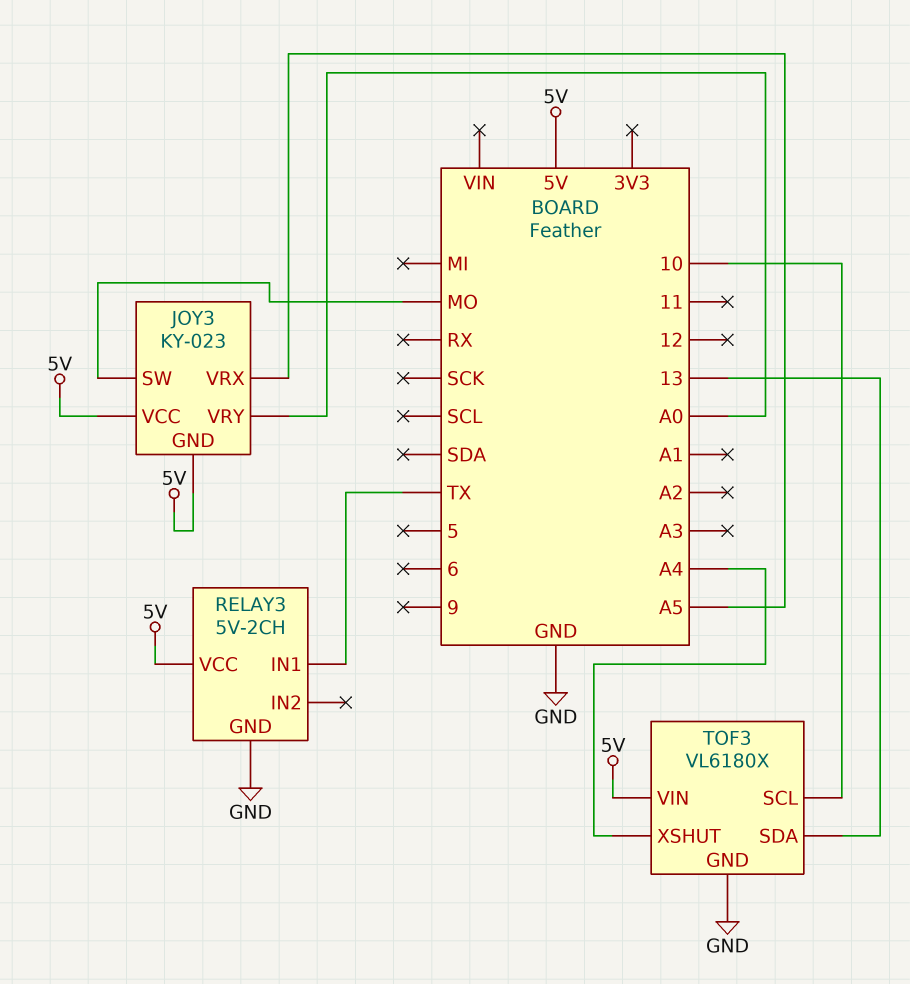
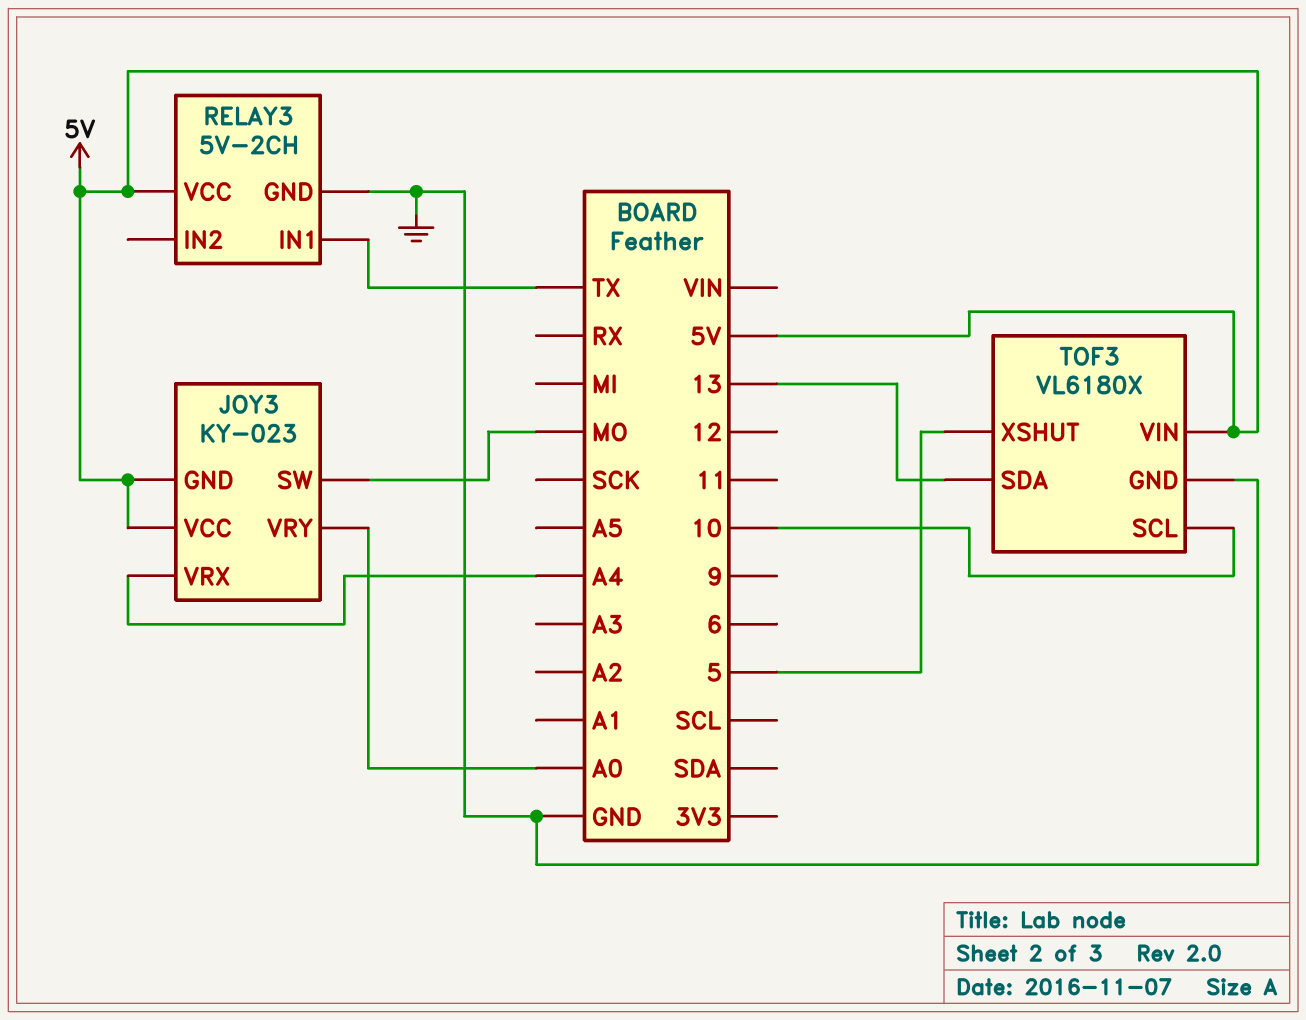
JOY3 pin VRX: A5 -> A4
TOF3 pin XSHUT: A4 -> 5

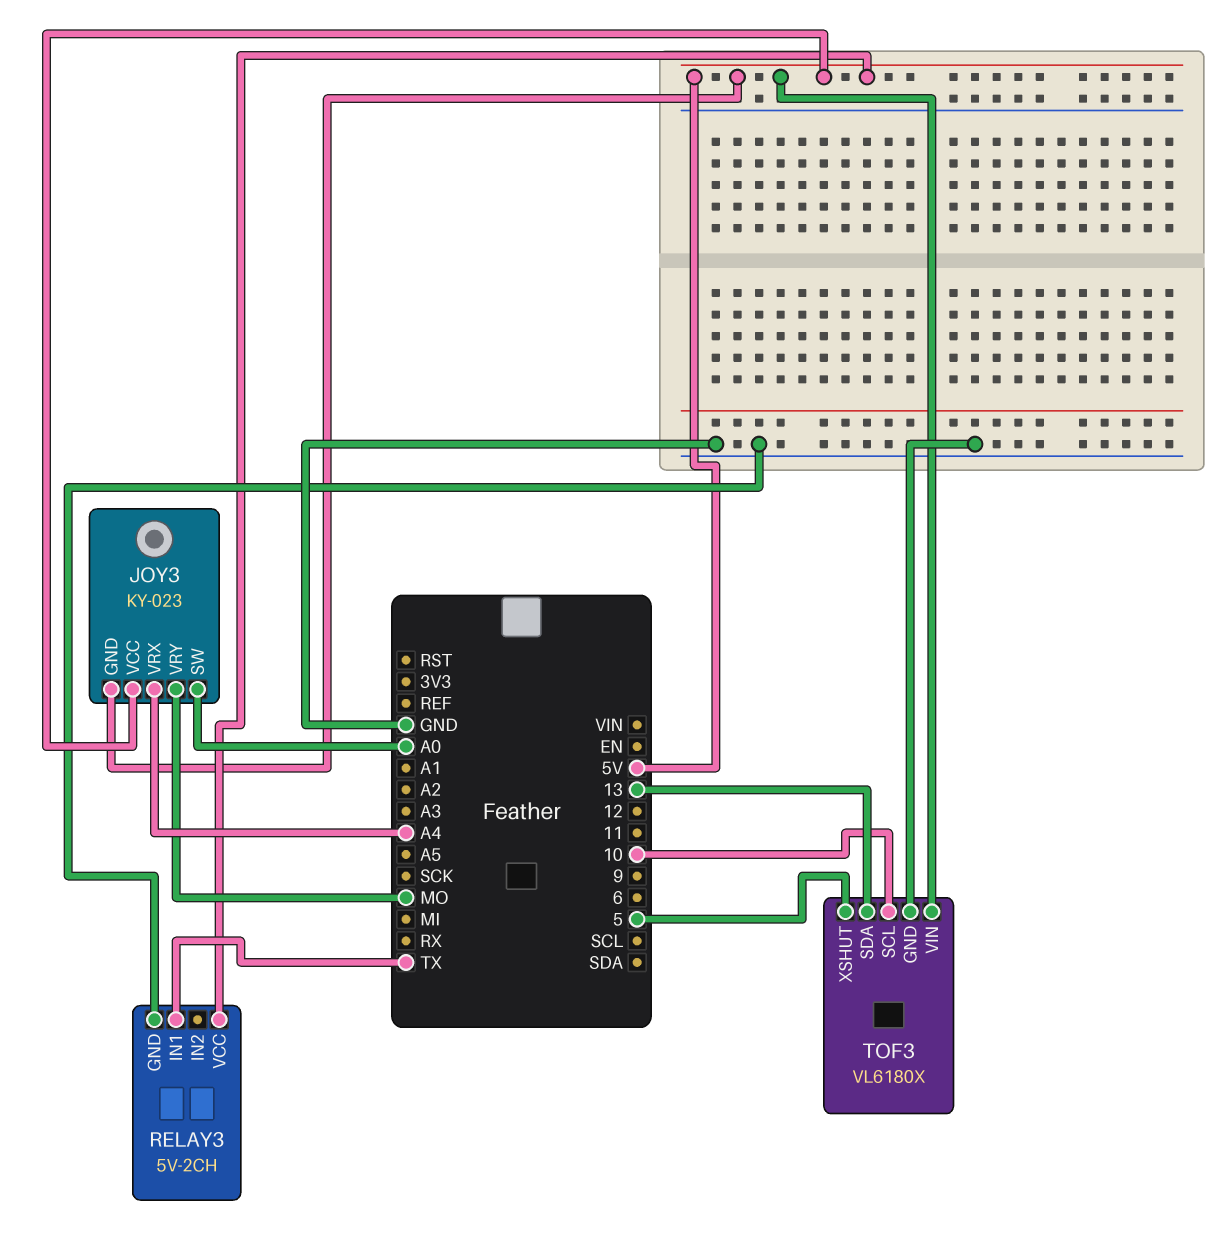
JOY3 pin SW: MO -> A0
JOY3 pin VRY: A0 -> MO

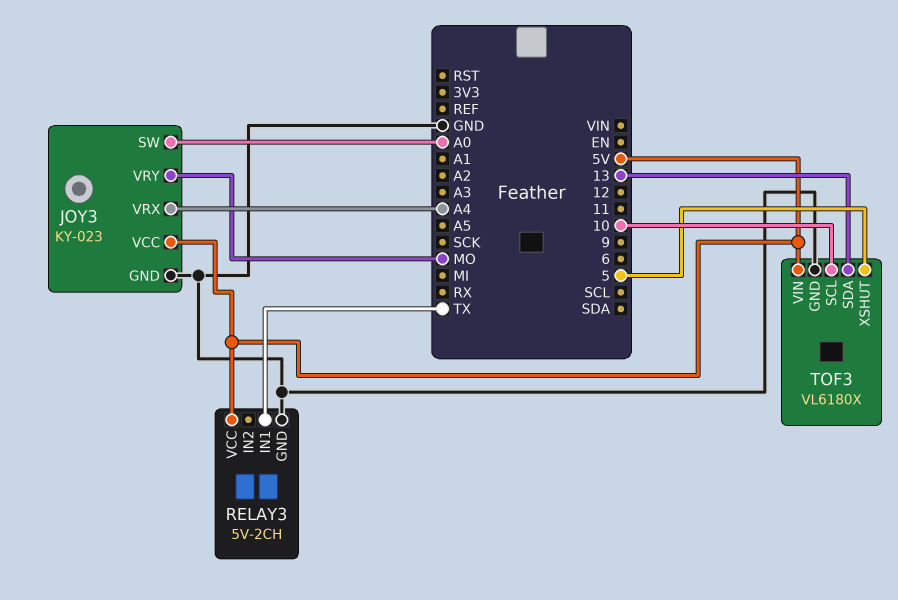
JOY3 pin GND: 5V -> GND

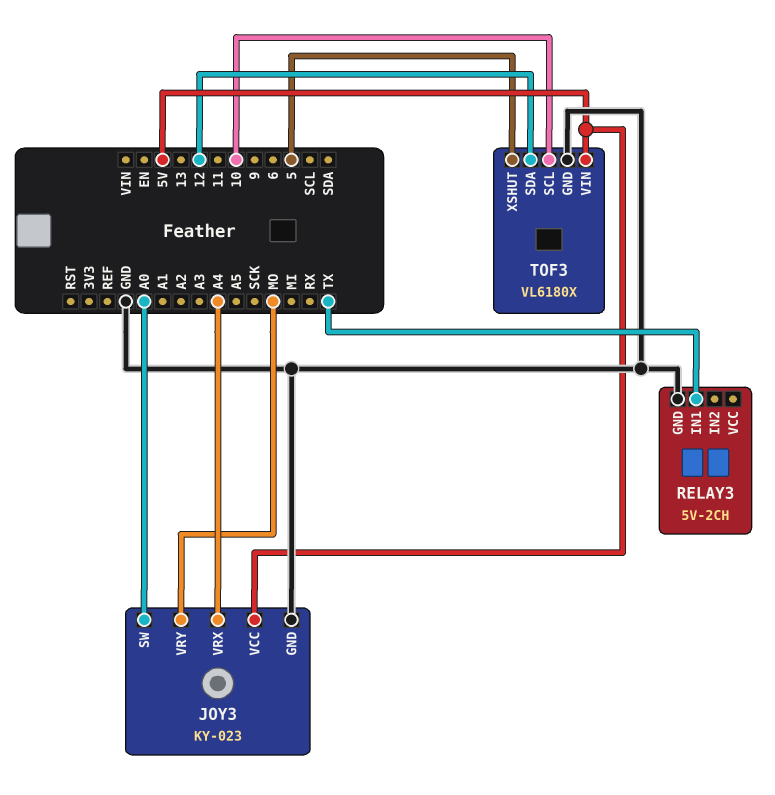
RELAY3 pin VCC: 5V -> none
TOF3 pin SDA: 13 -> 12

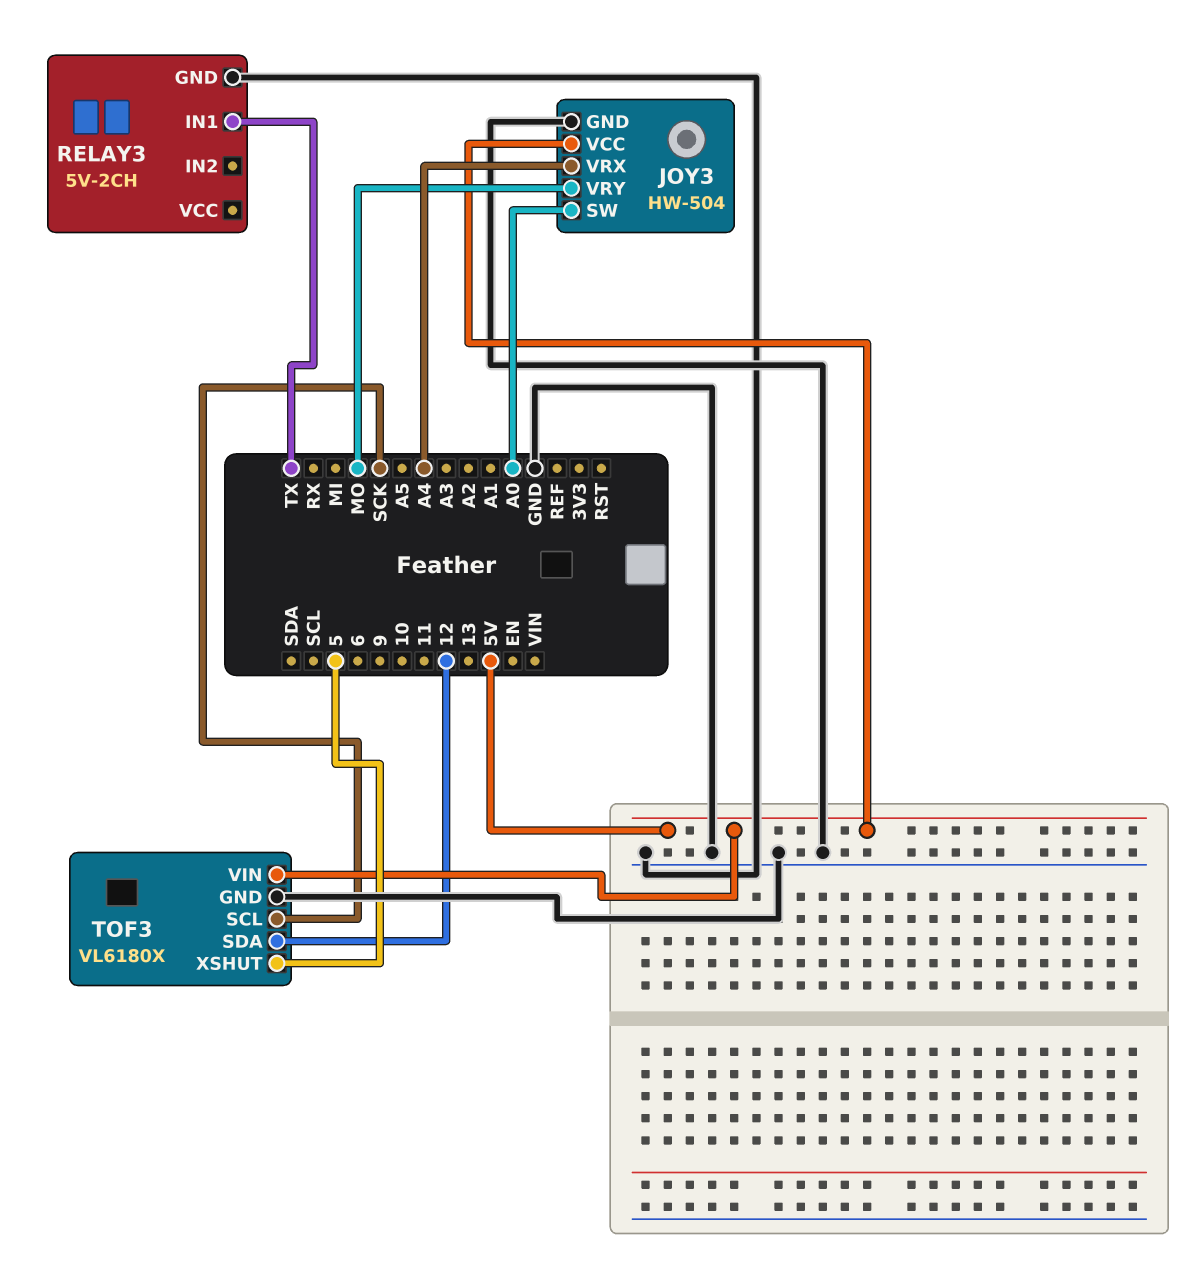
JOY3: KY-023 -> HW-504
TOF3 pin SCL: 10 -> SCK

